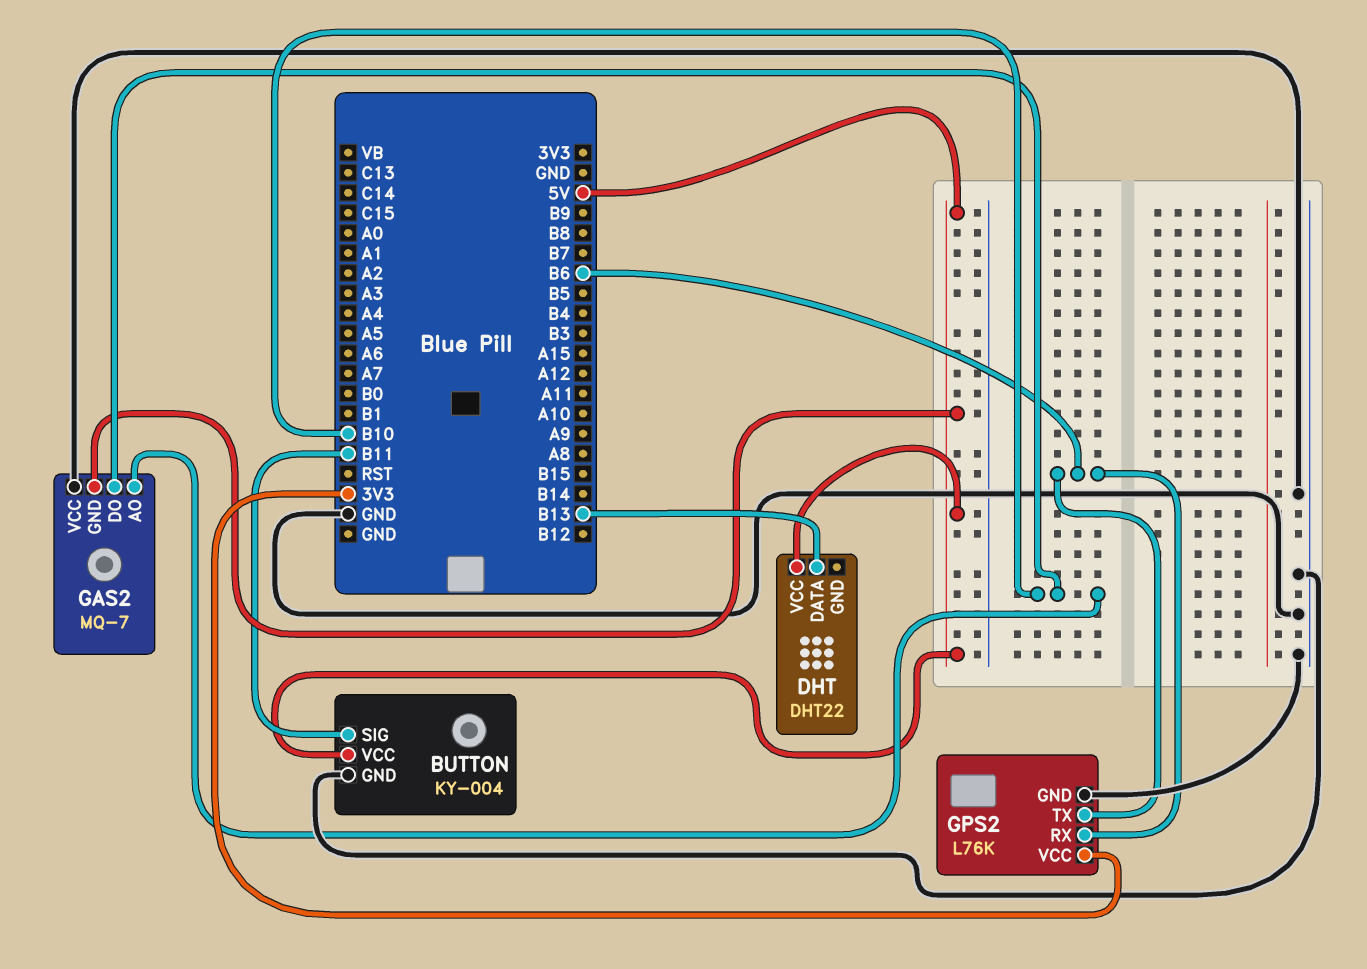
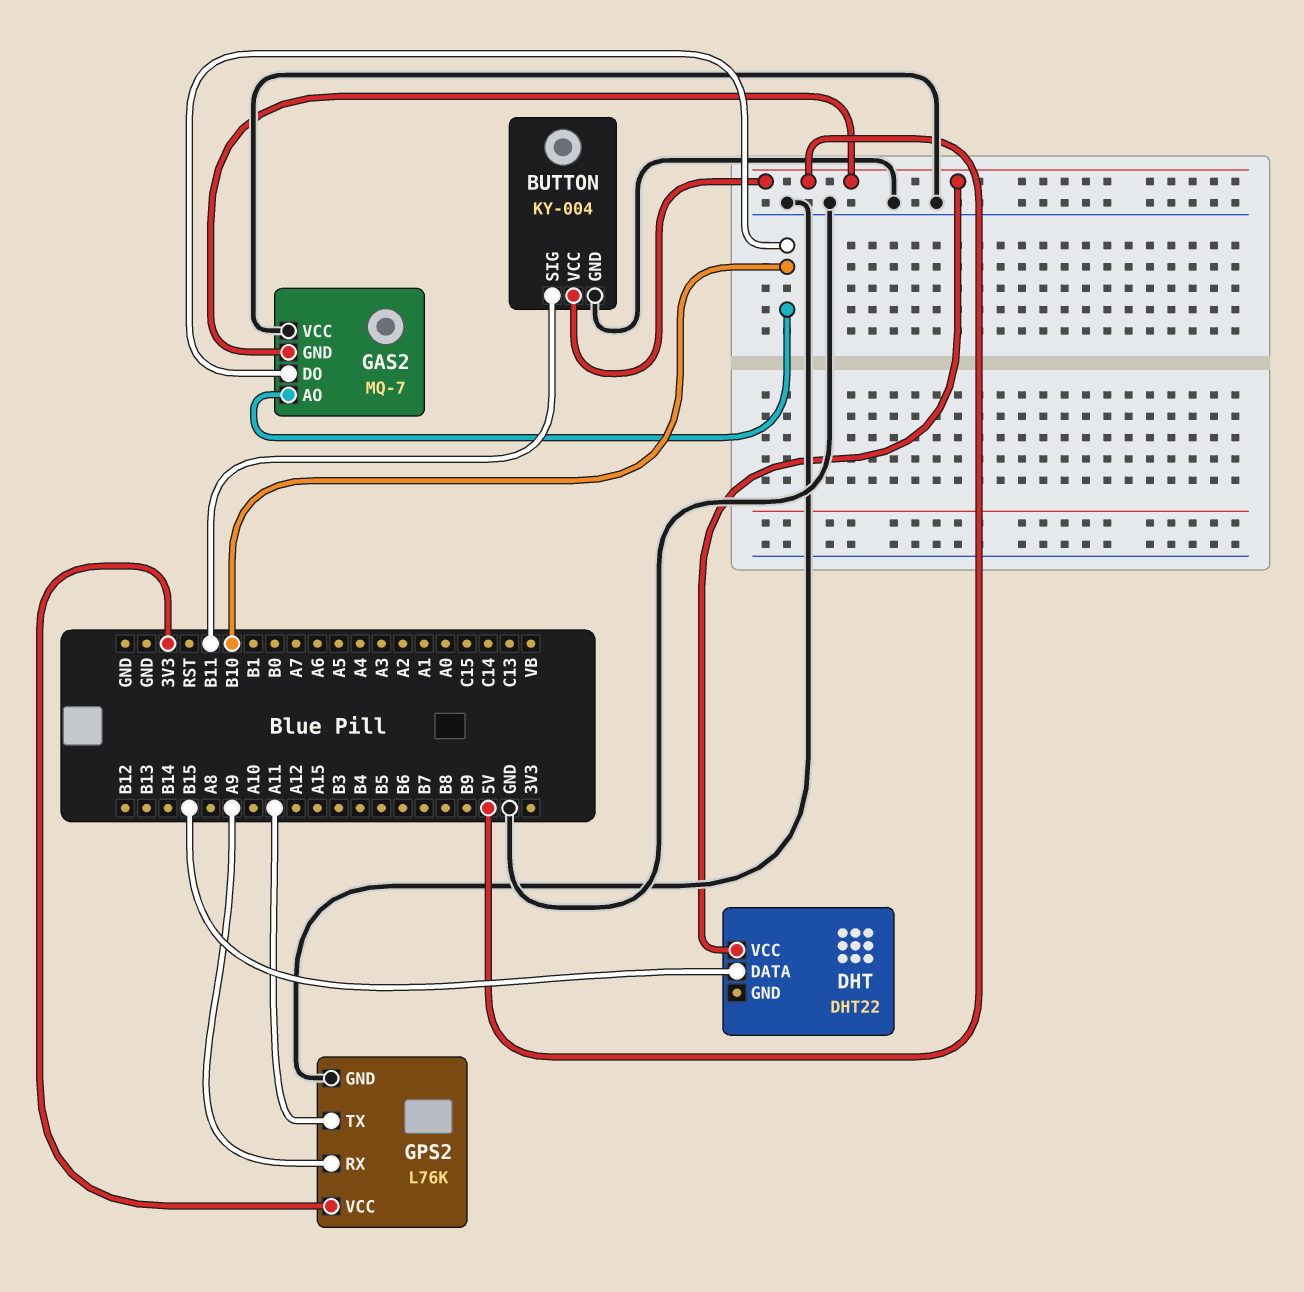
DHT pin DATA: B13 -> B15
GPS2 pin RX: B6 -> A9
GPS2 pin TX: B6 -> A11

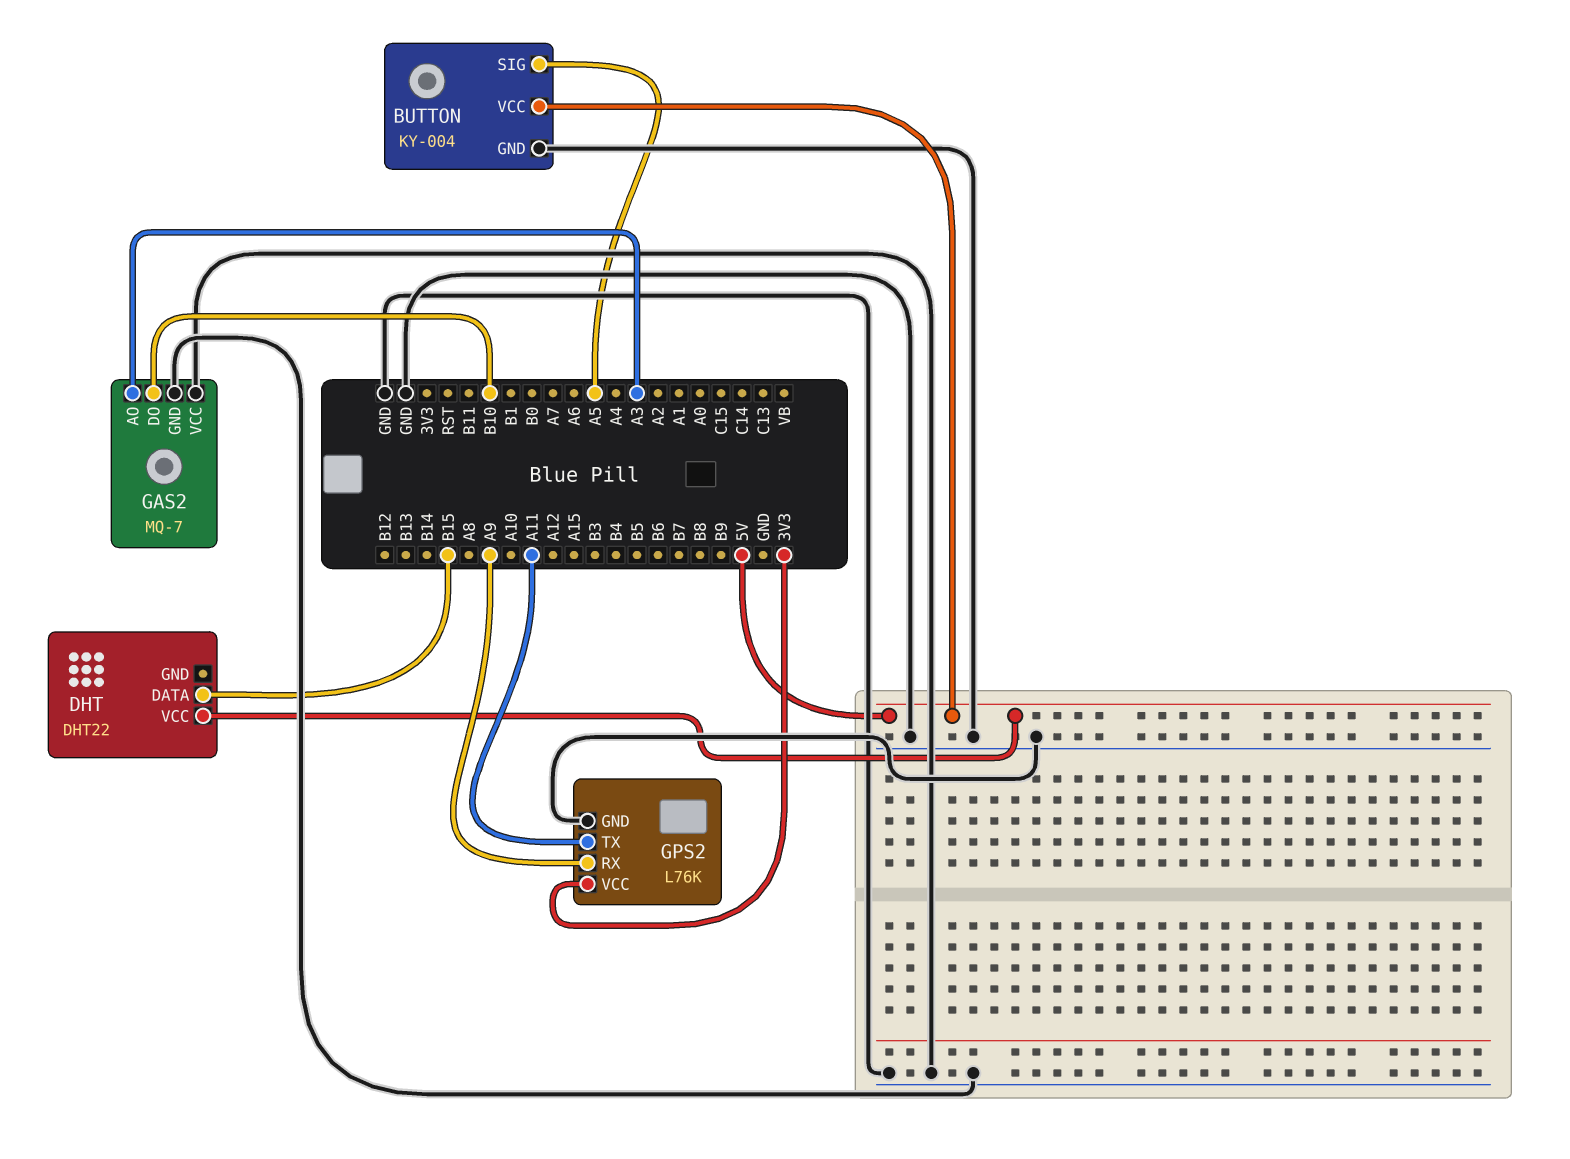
BUTTON pin SIG: B11 -> A5
GAS2 pin AO: B10 -> A3
GAS2 pin GND: 5V -> GND

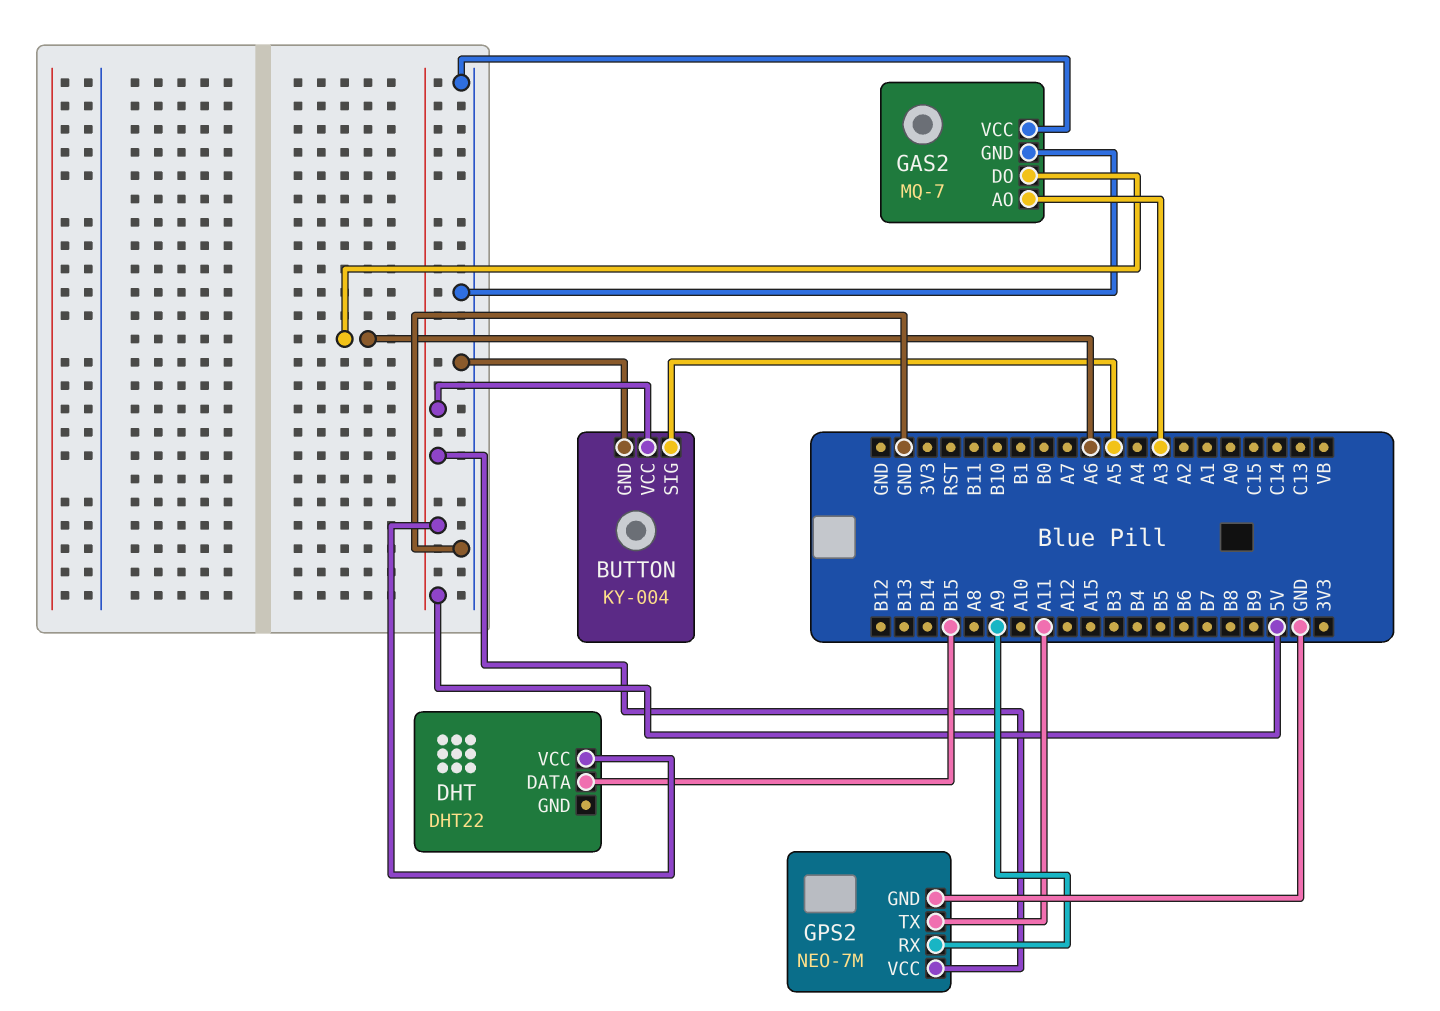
GAS2 pin DO: B10 -> A6
GPS2: L76K -> NEO-7M
GPS2 pin VCC: 3V3 -> 5V

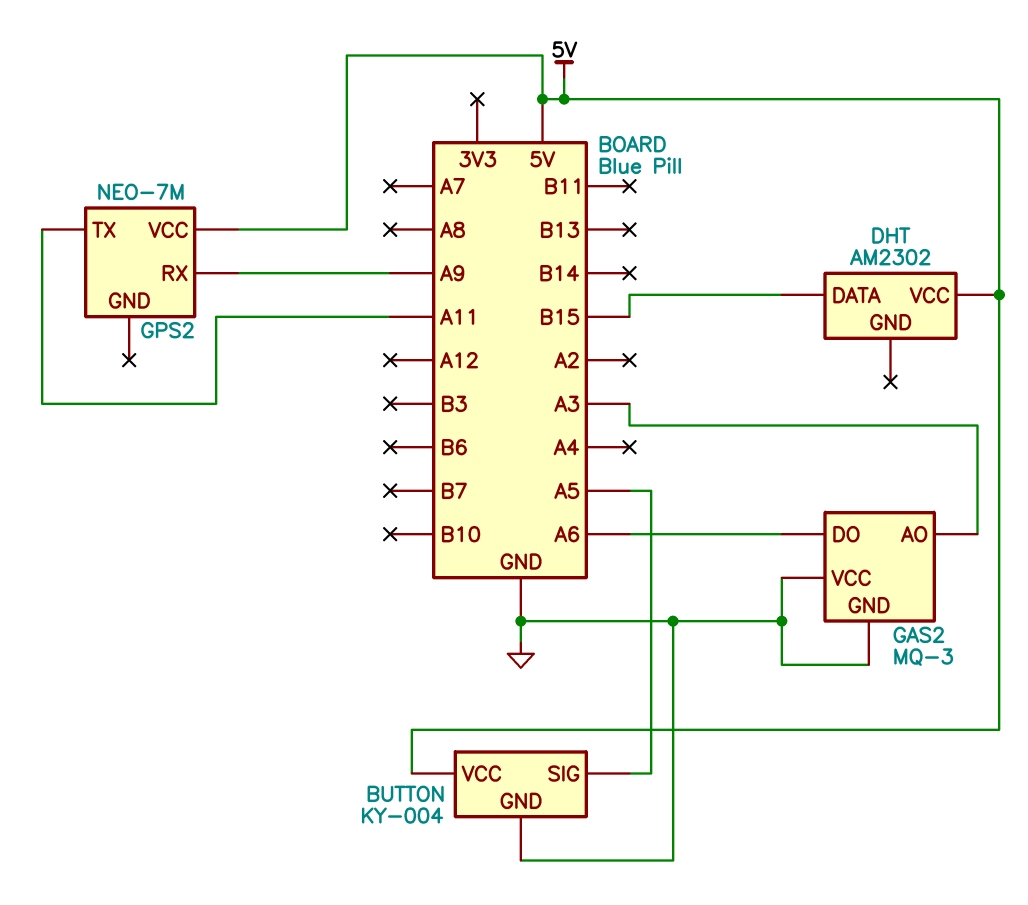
DHT: DHT22 -> AM2302
GAS2: MQ-7 -> MQ-3
GPS2 pin GND: GND -> none

